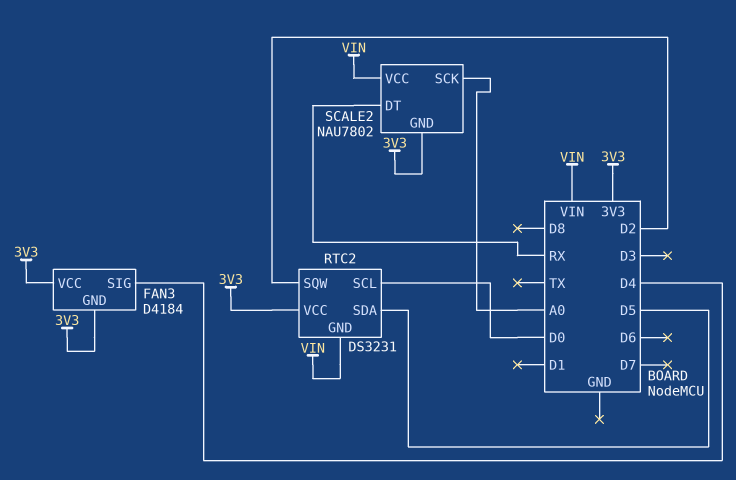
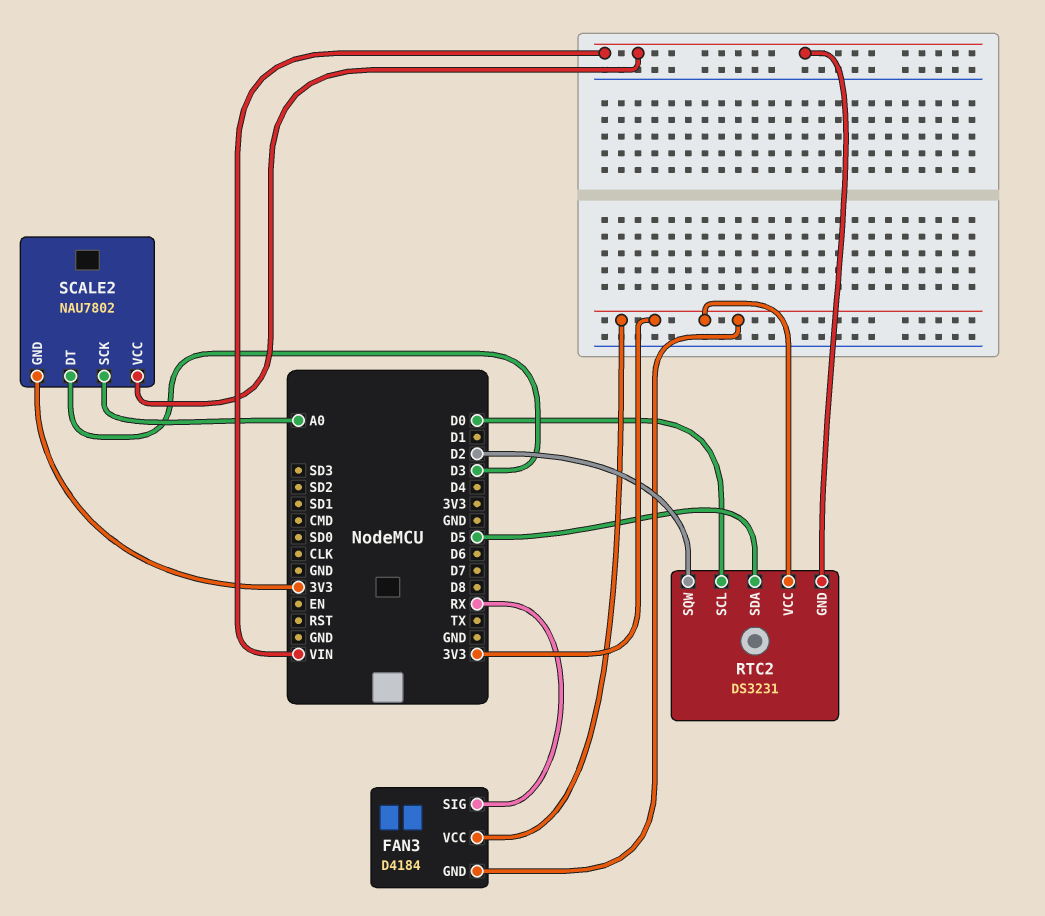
FAN3 pin SIG: D4 -> RX
SCALE2 pin DT: RX -> D3

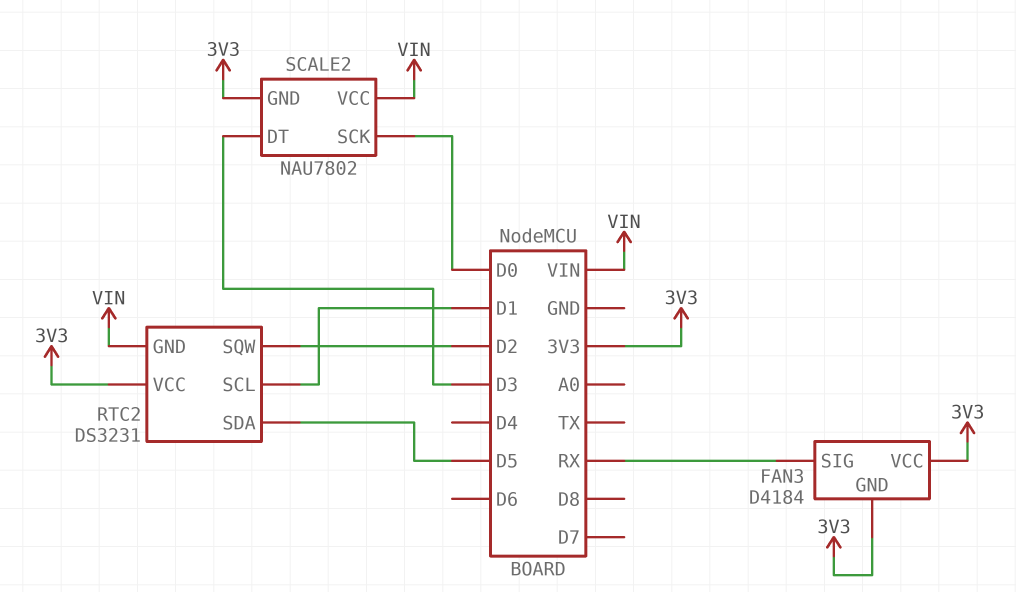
RTC2 pin SCL: D0 -> D1
SCALE2 pin SCK: A0 -> D0

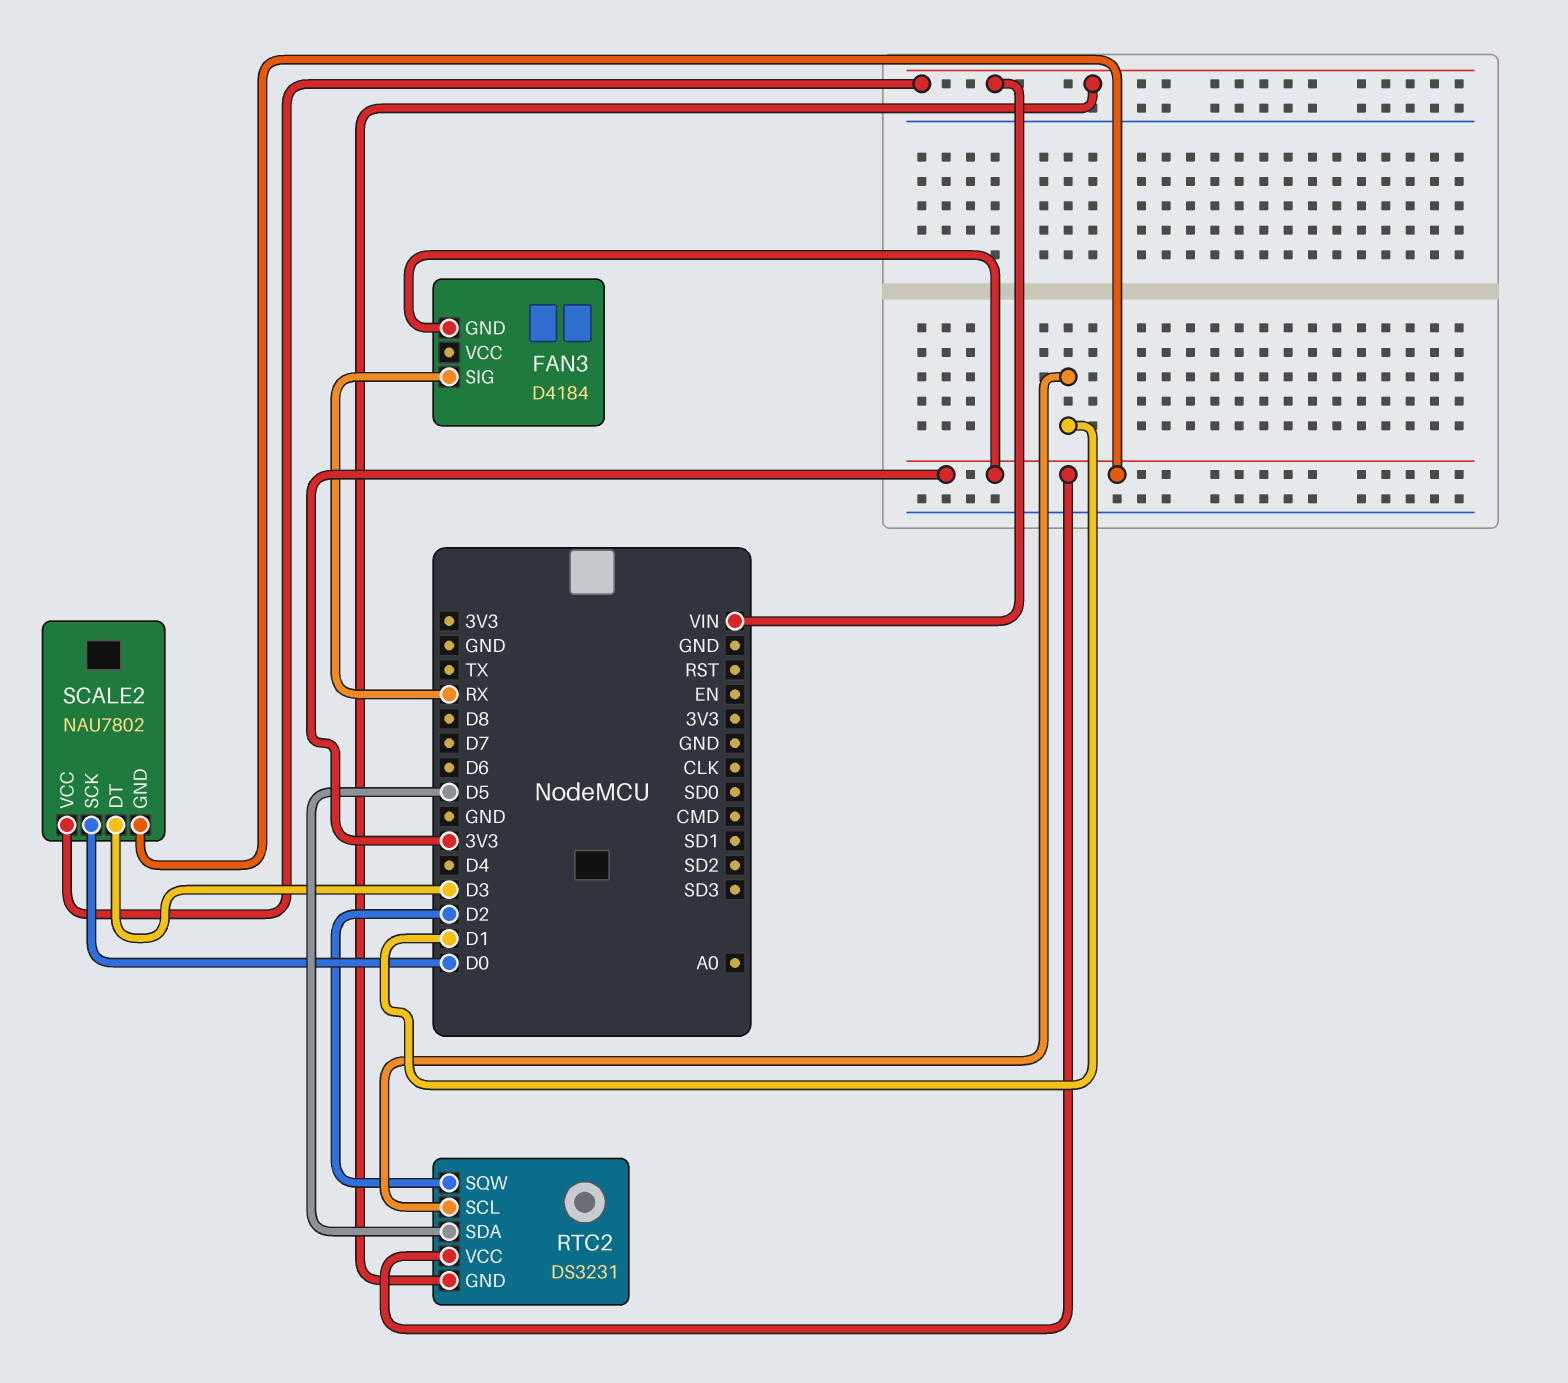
FAN3 pin VCC: 3V3 -> none

